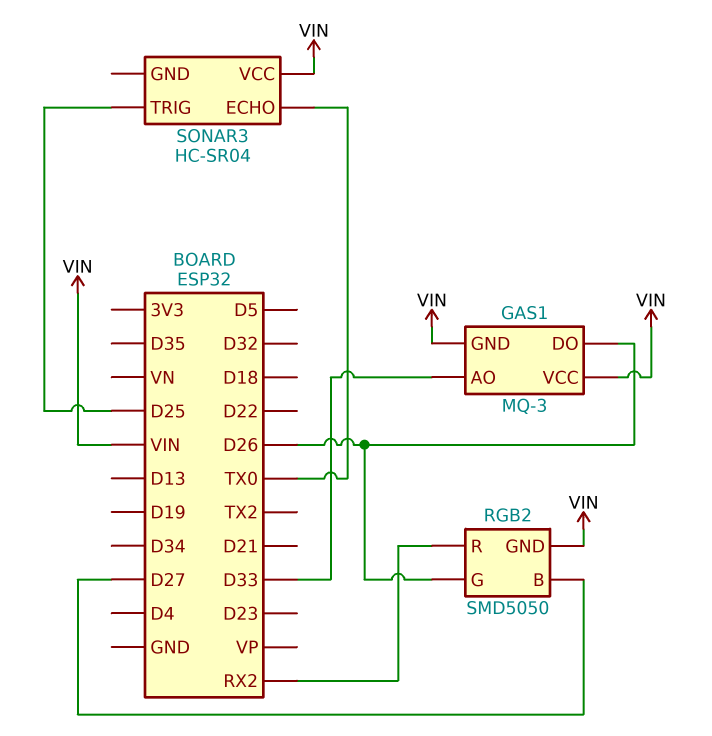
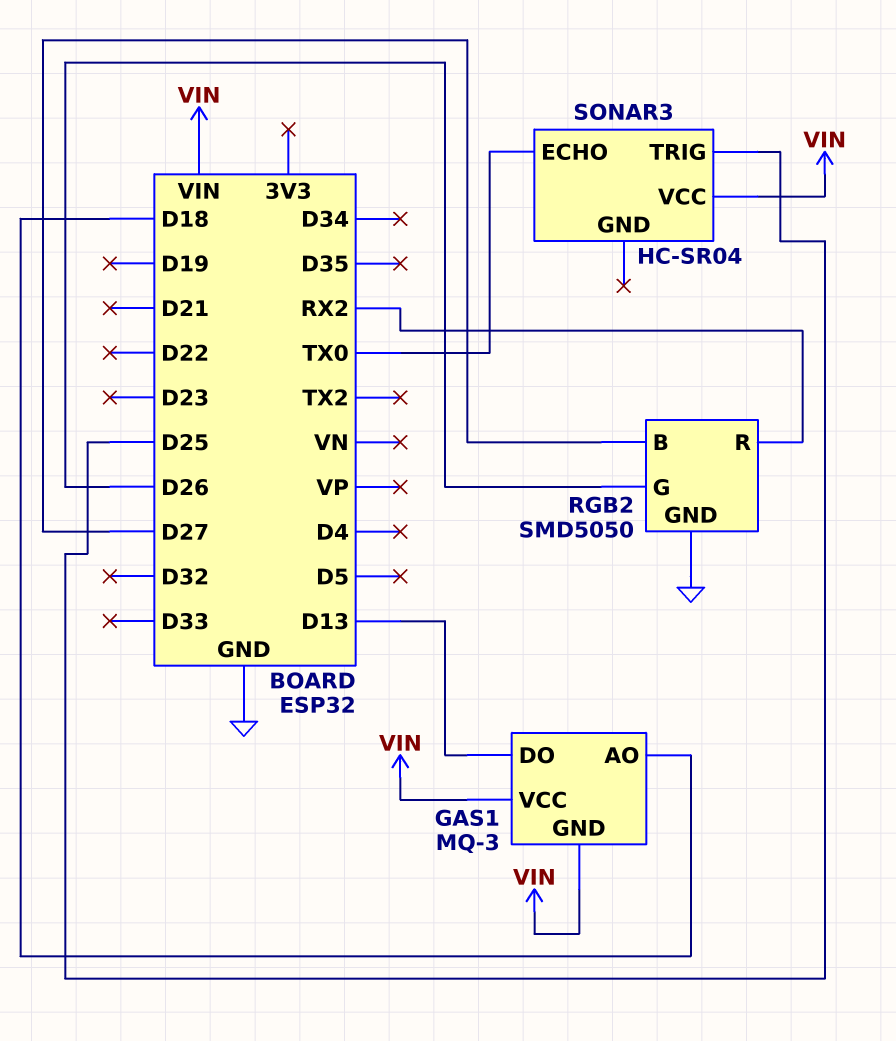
GAS1 pin AO: D33 -> D18
GAS1 pin DO: D26 -> D13
RGB2 pin GND: VIN -> GND

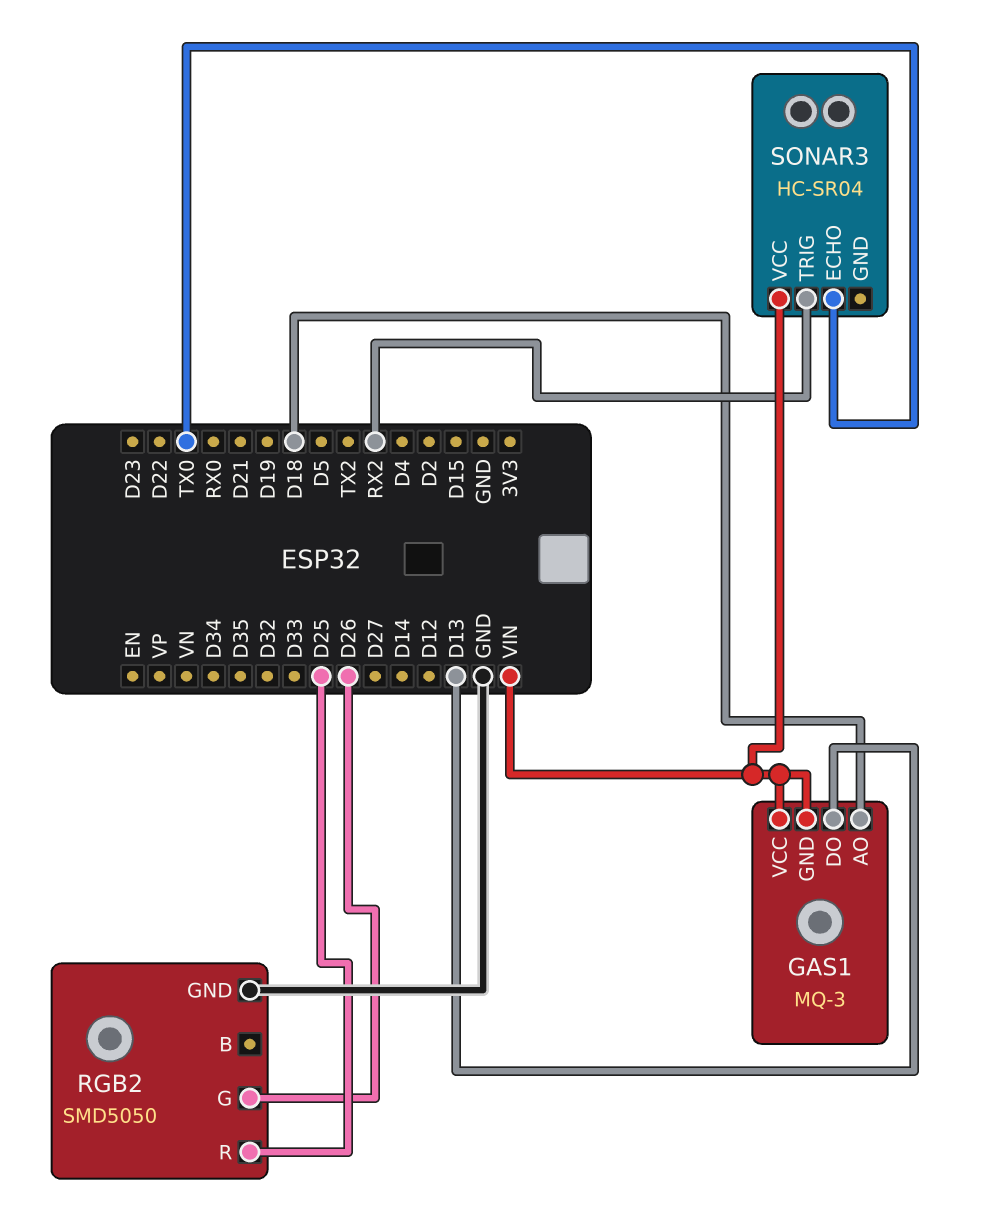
RGB2 pin B: D27 -> none
RGB2 pin R: RX2 -> D25
SONAR3 pin TRIG: D25 -> RX2

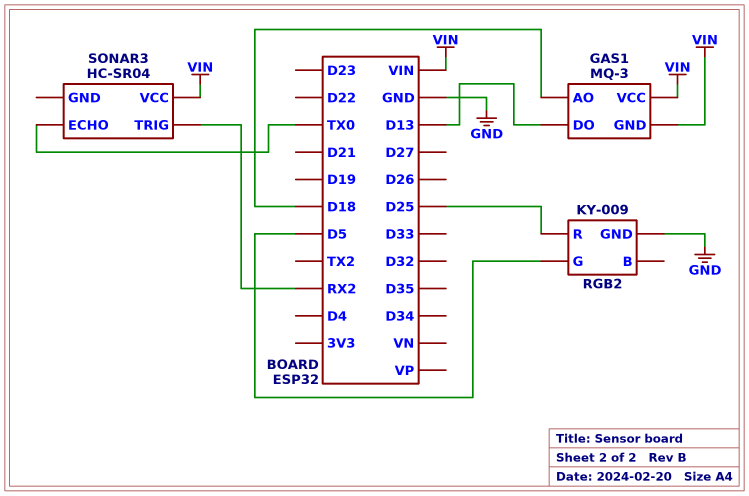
RGB2: SMD5050 -> KY-009
RGB2 pin G: D26 -> D5

